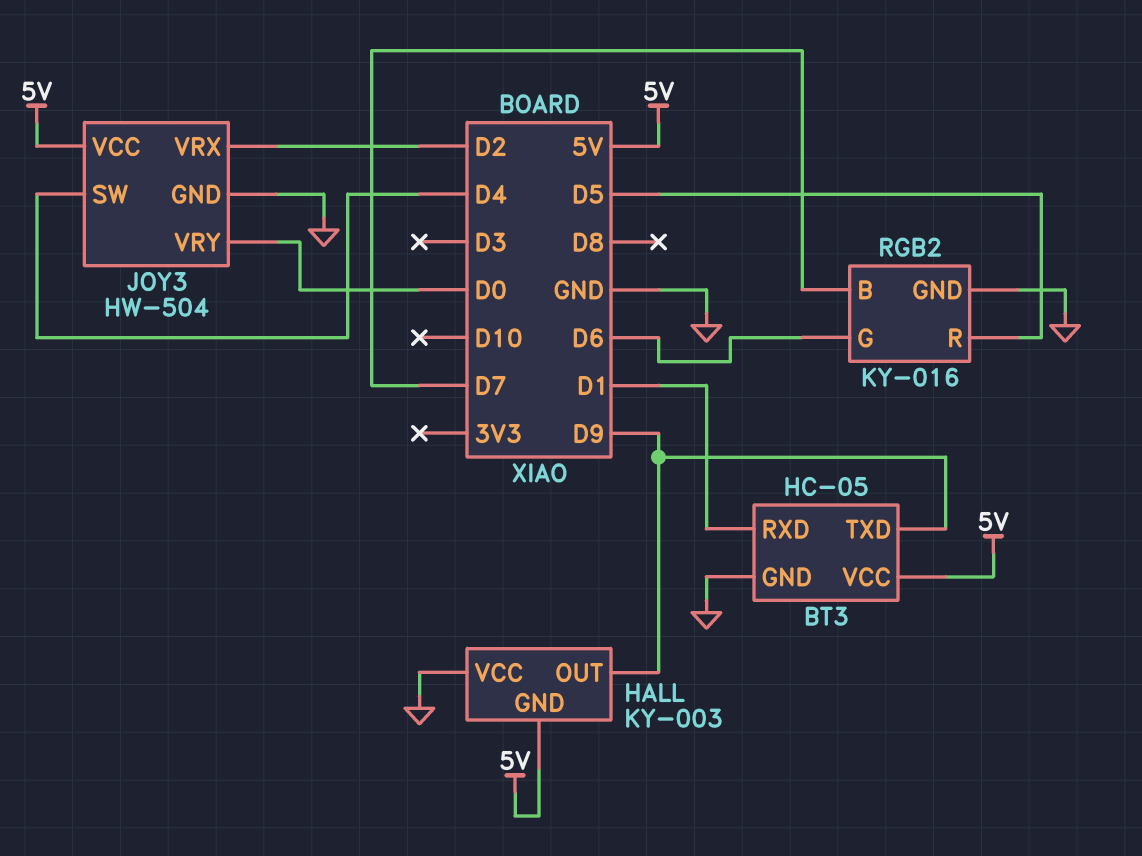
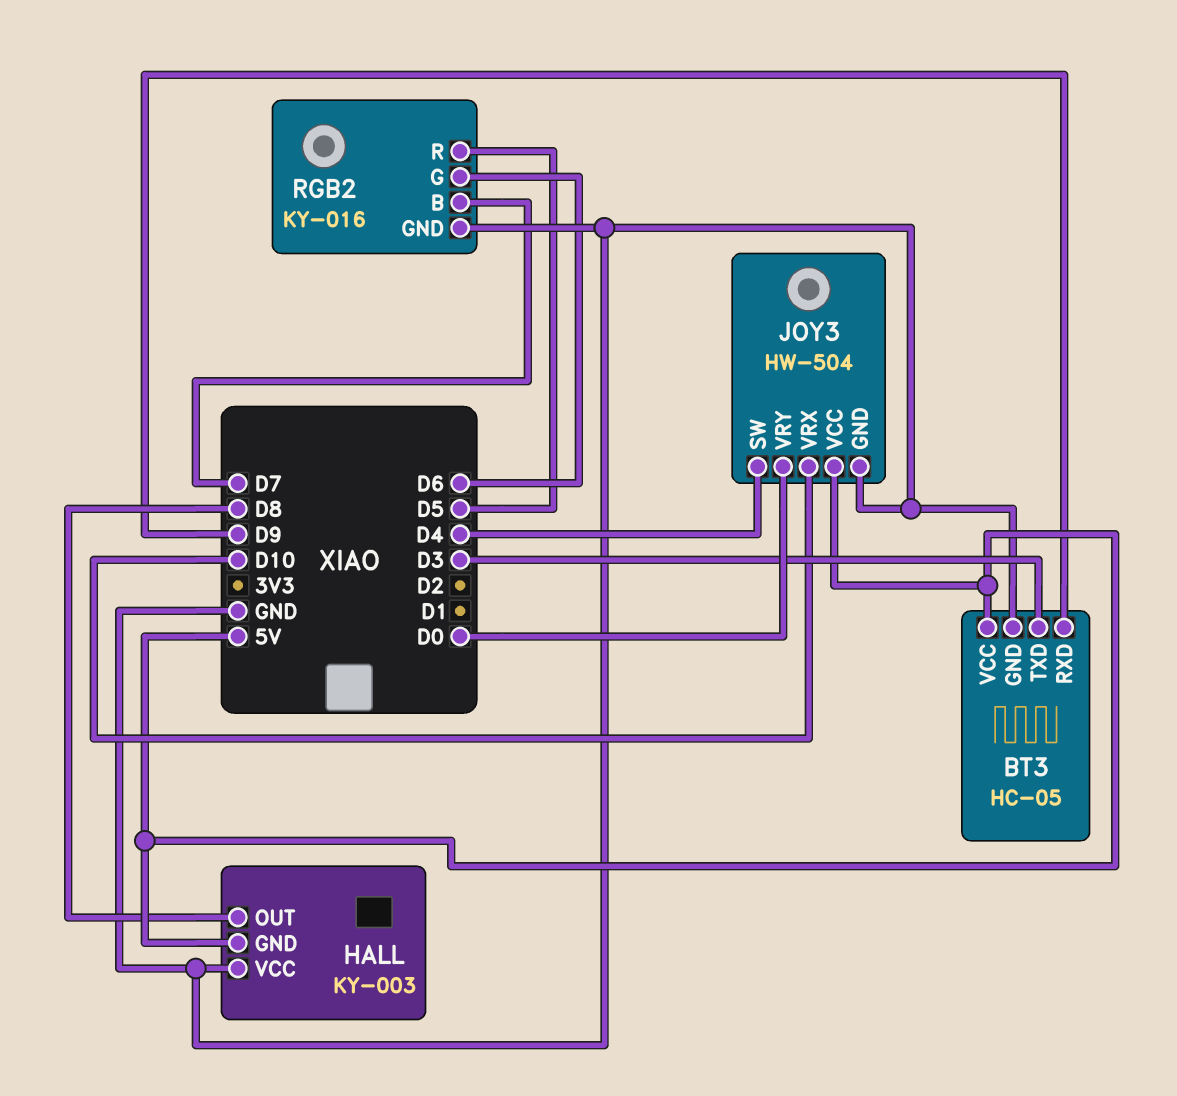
BT3 pin RXD: D1 -> D9
BT3 pin TXD: D9 -> D3
HALL pin OUT: D9 -> D8
JOY3 pin VRX: D2 -> D10

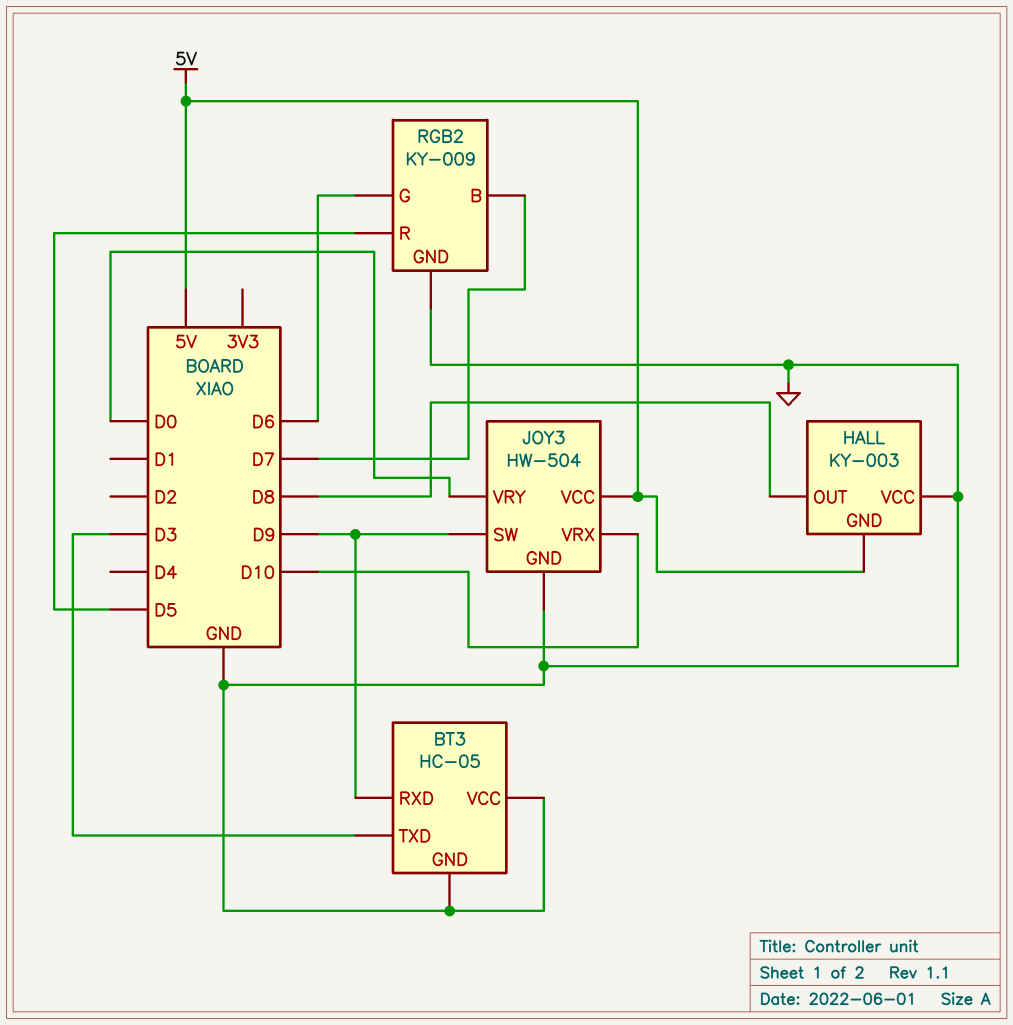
BT3 pin VCC: 5V -> GND
JOY3 pin SW: D4 -> D9
RGB2: KY-016 -> KY-009

